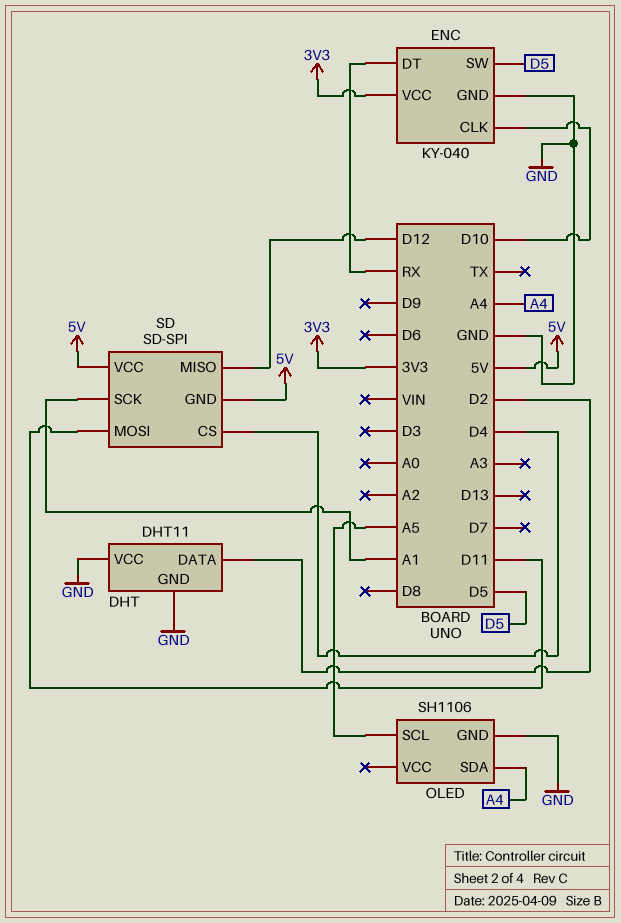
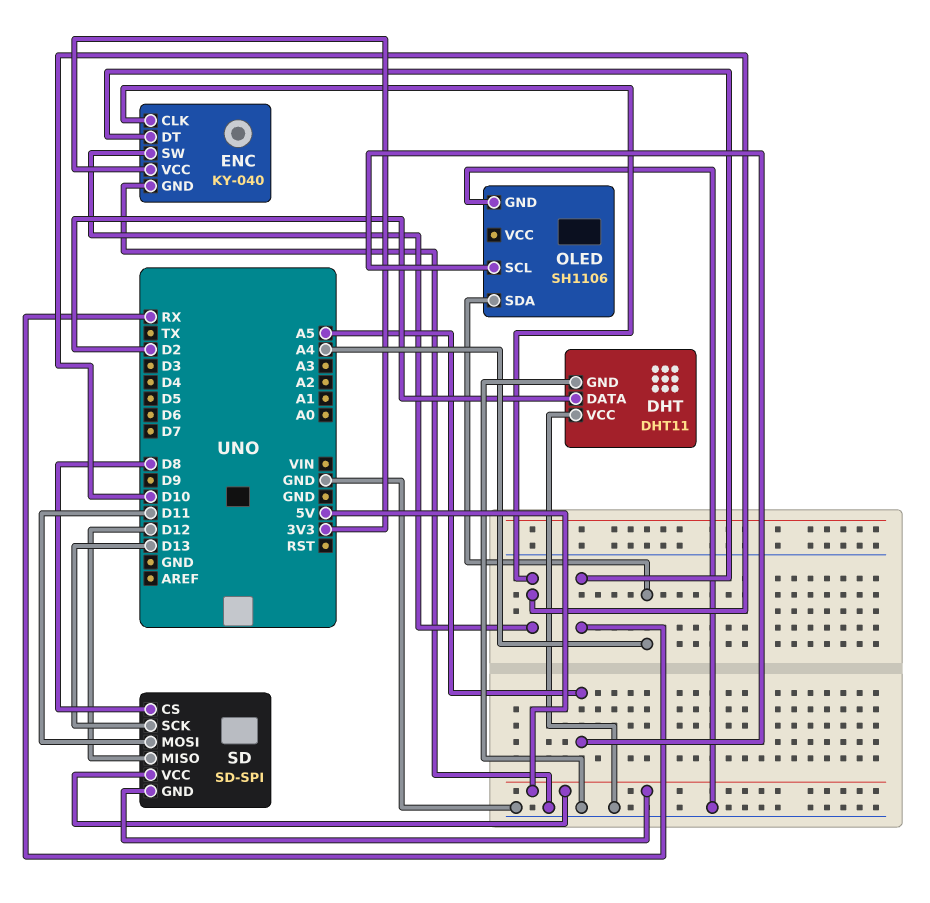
ENC pin SW: D5 -> D10
SD pin CS: D4 -> D8
SD pin SCK: A1 -> D13

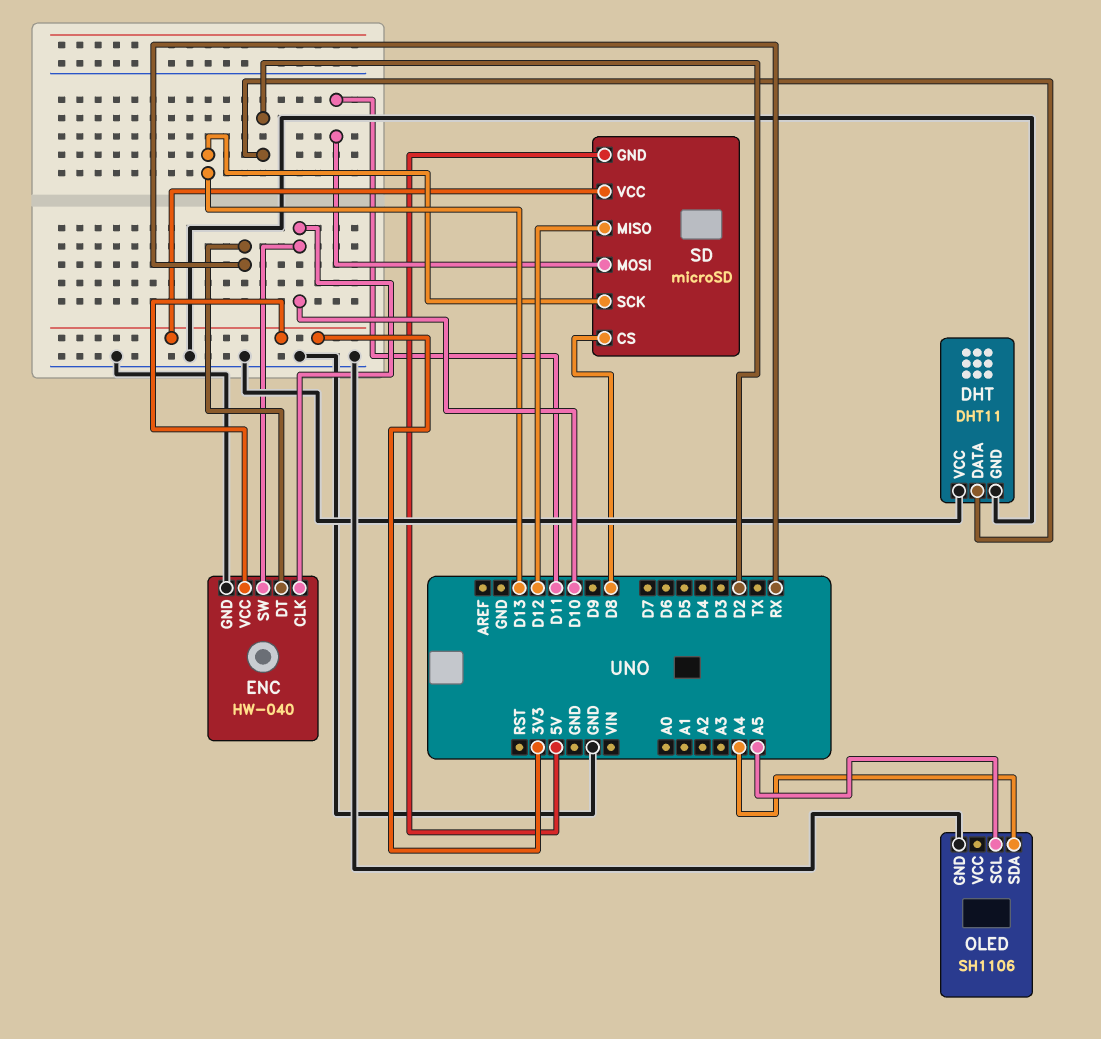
ENC: KY-040 -> HW-040
SD: SD-SPI -> microSD
SD pin VCC: 5V -> 3V3

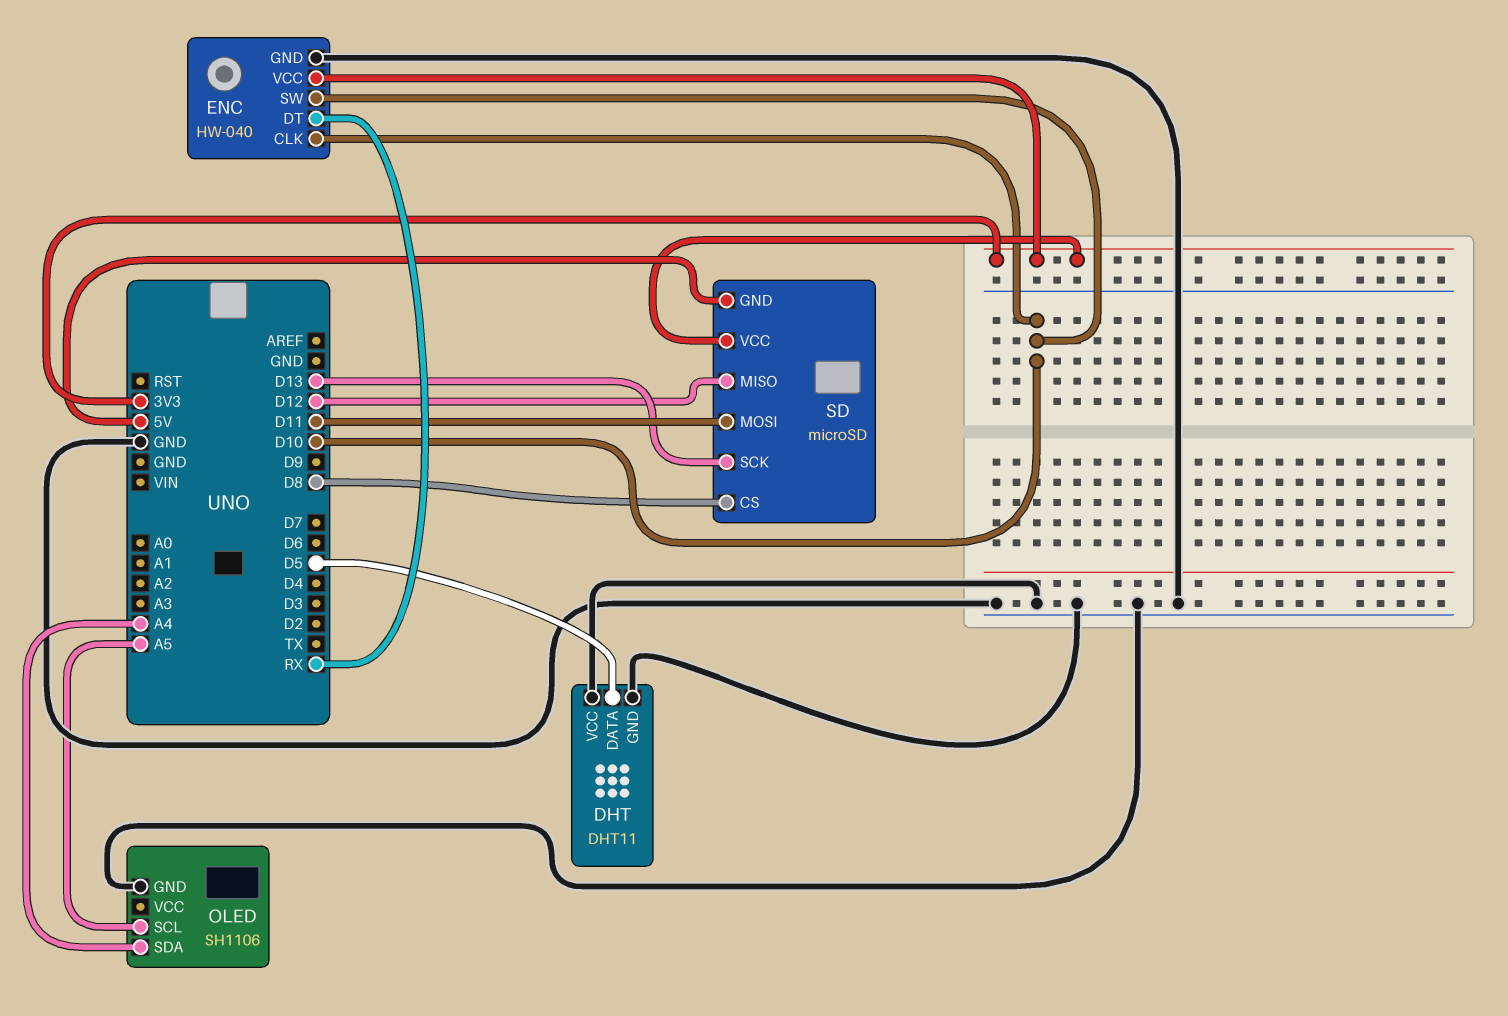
DHT pin DATA: D2 -> D5

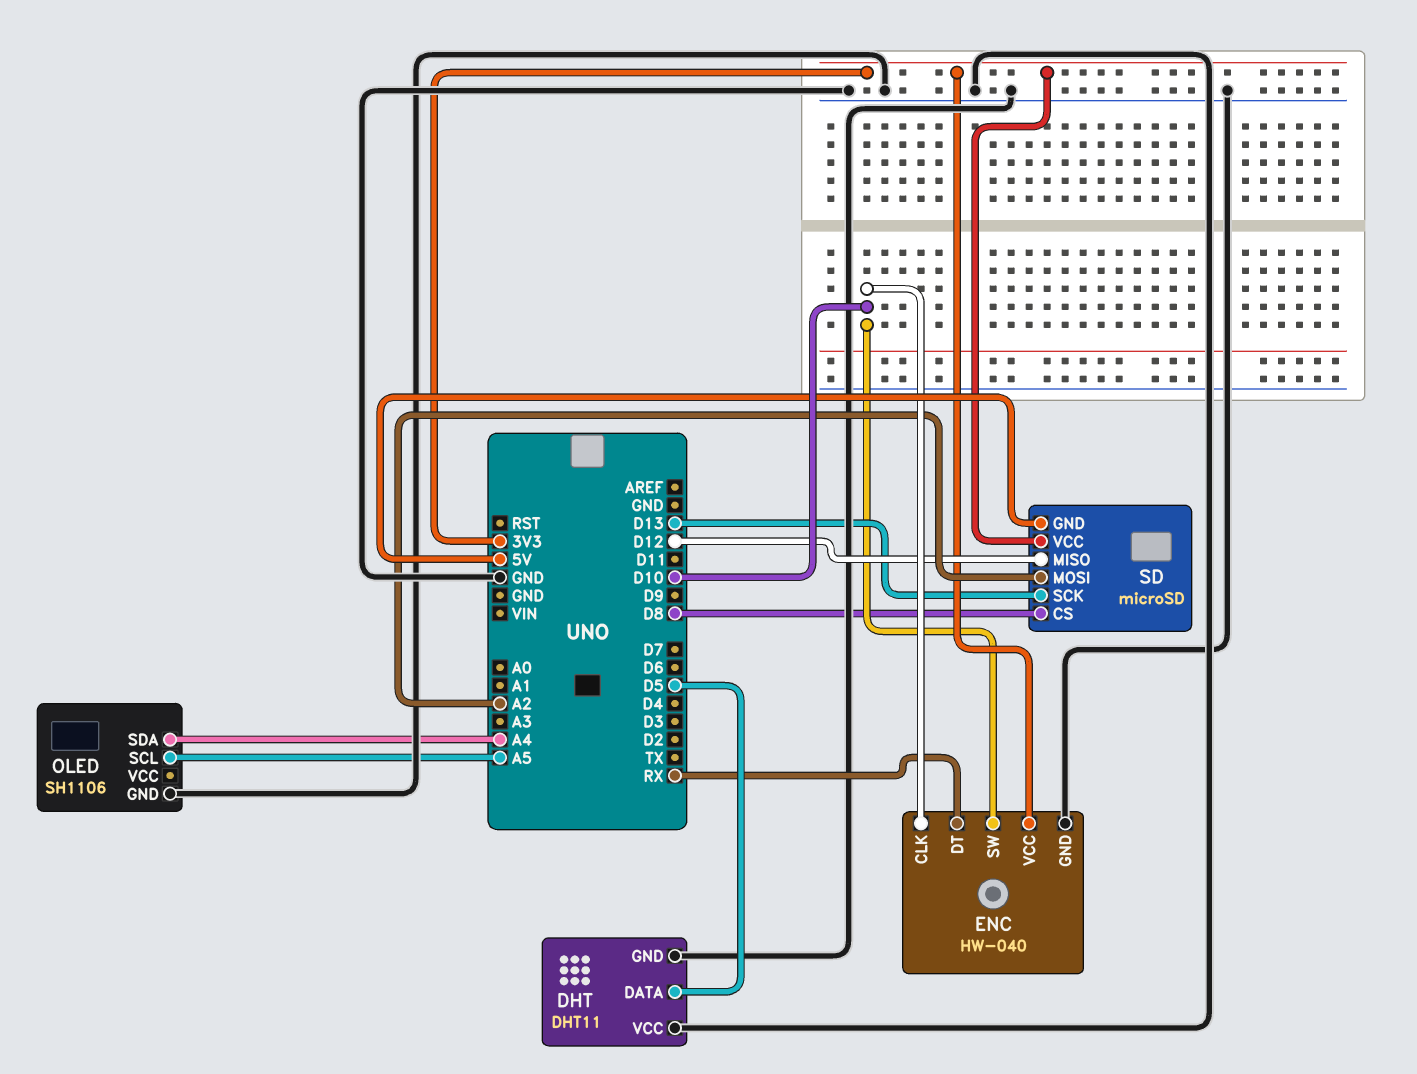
SD pin MOSI: D11 -> A2

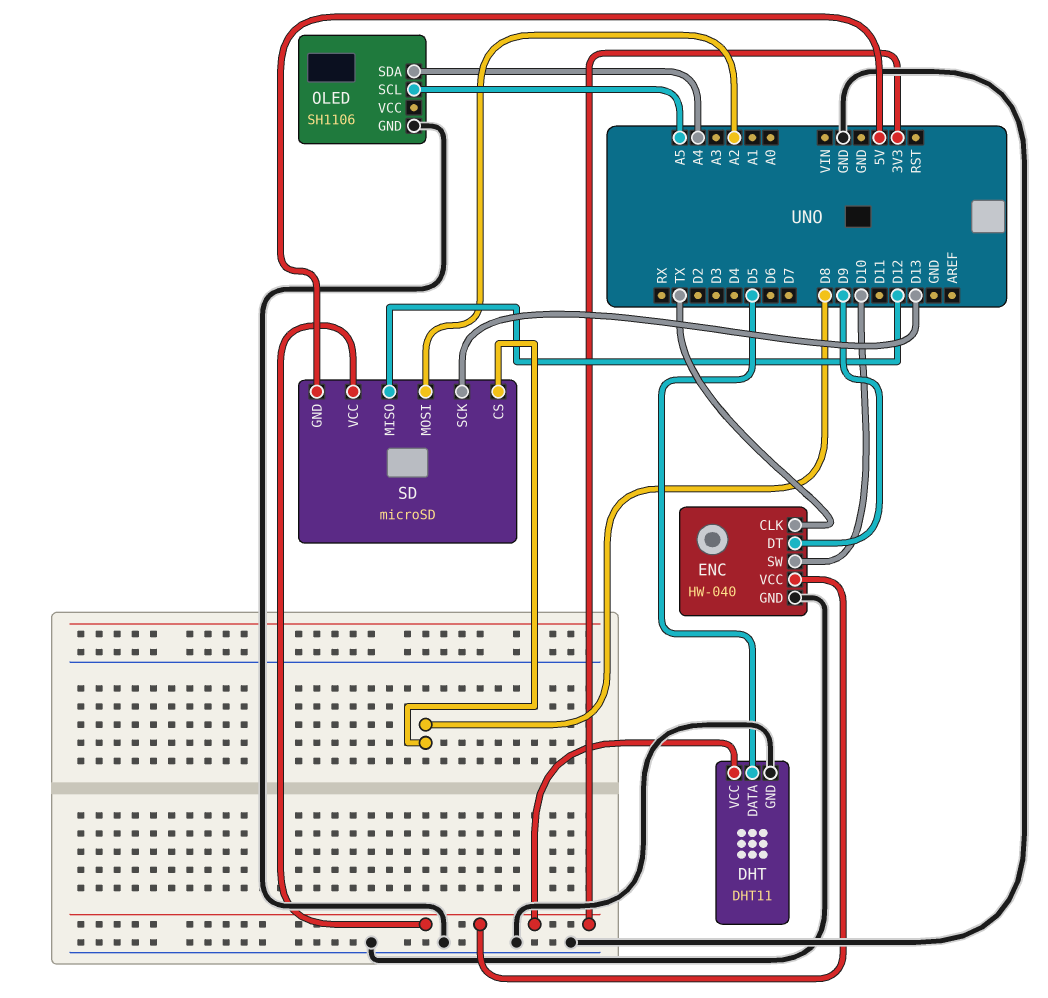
DHT pin VCC: GND -> 3V3
ENC pin CLK: D10 -> TX
ENC pin DT: RX -> D9

